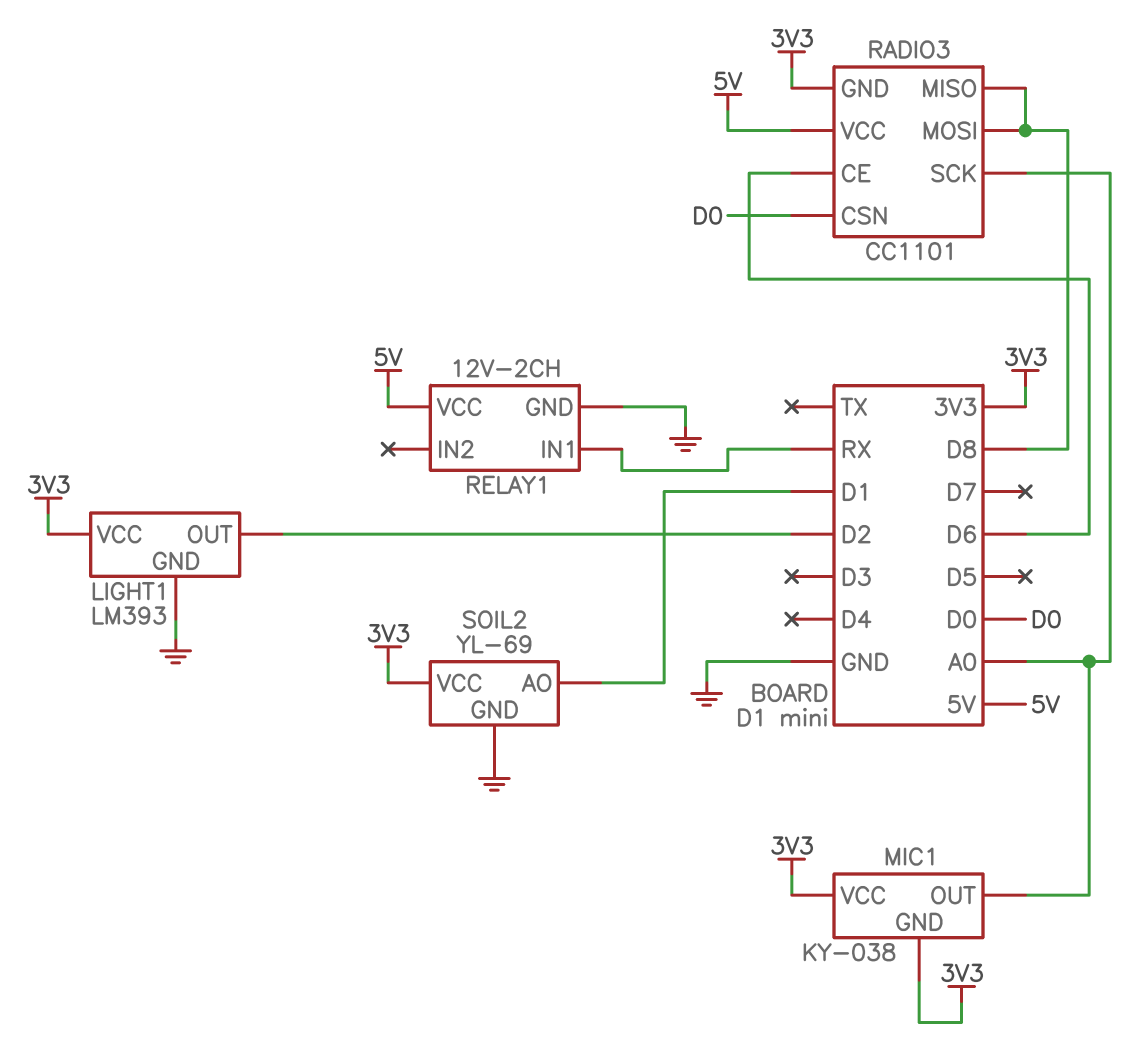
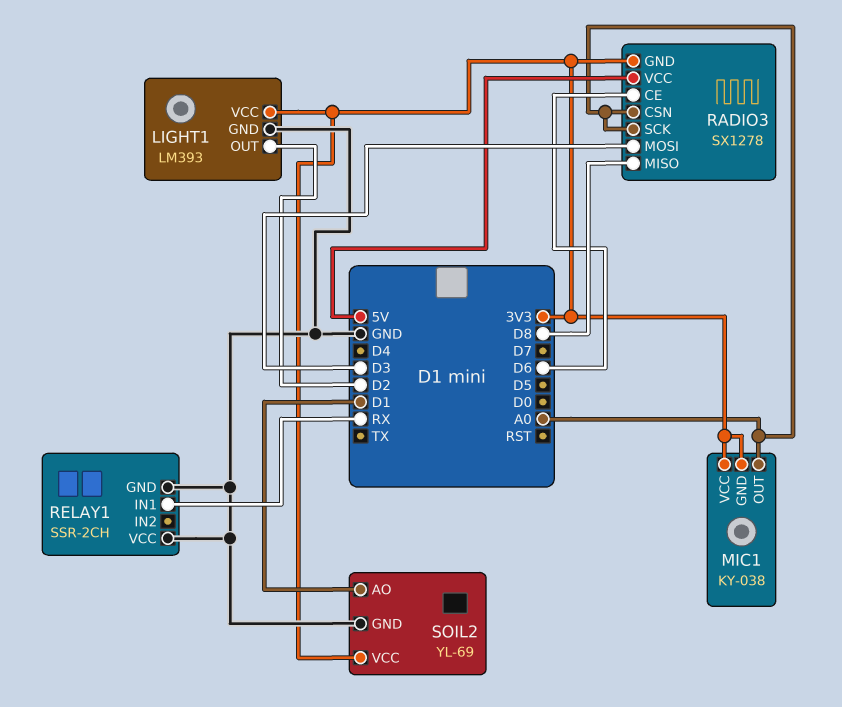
RADIO3: CC1101 -> SX1278
RADIO3 pin CSN: D0 -> A0
RADIO3 pin MOSI: D8 -> D3
RELAY1: 12V-2CH -> SSR-2CH
RELAY1 pin VCC: 5V -> GND

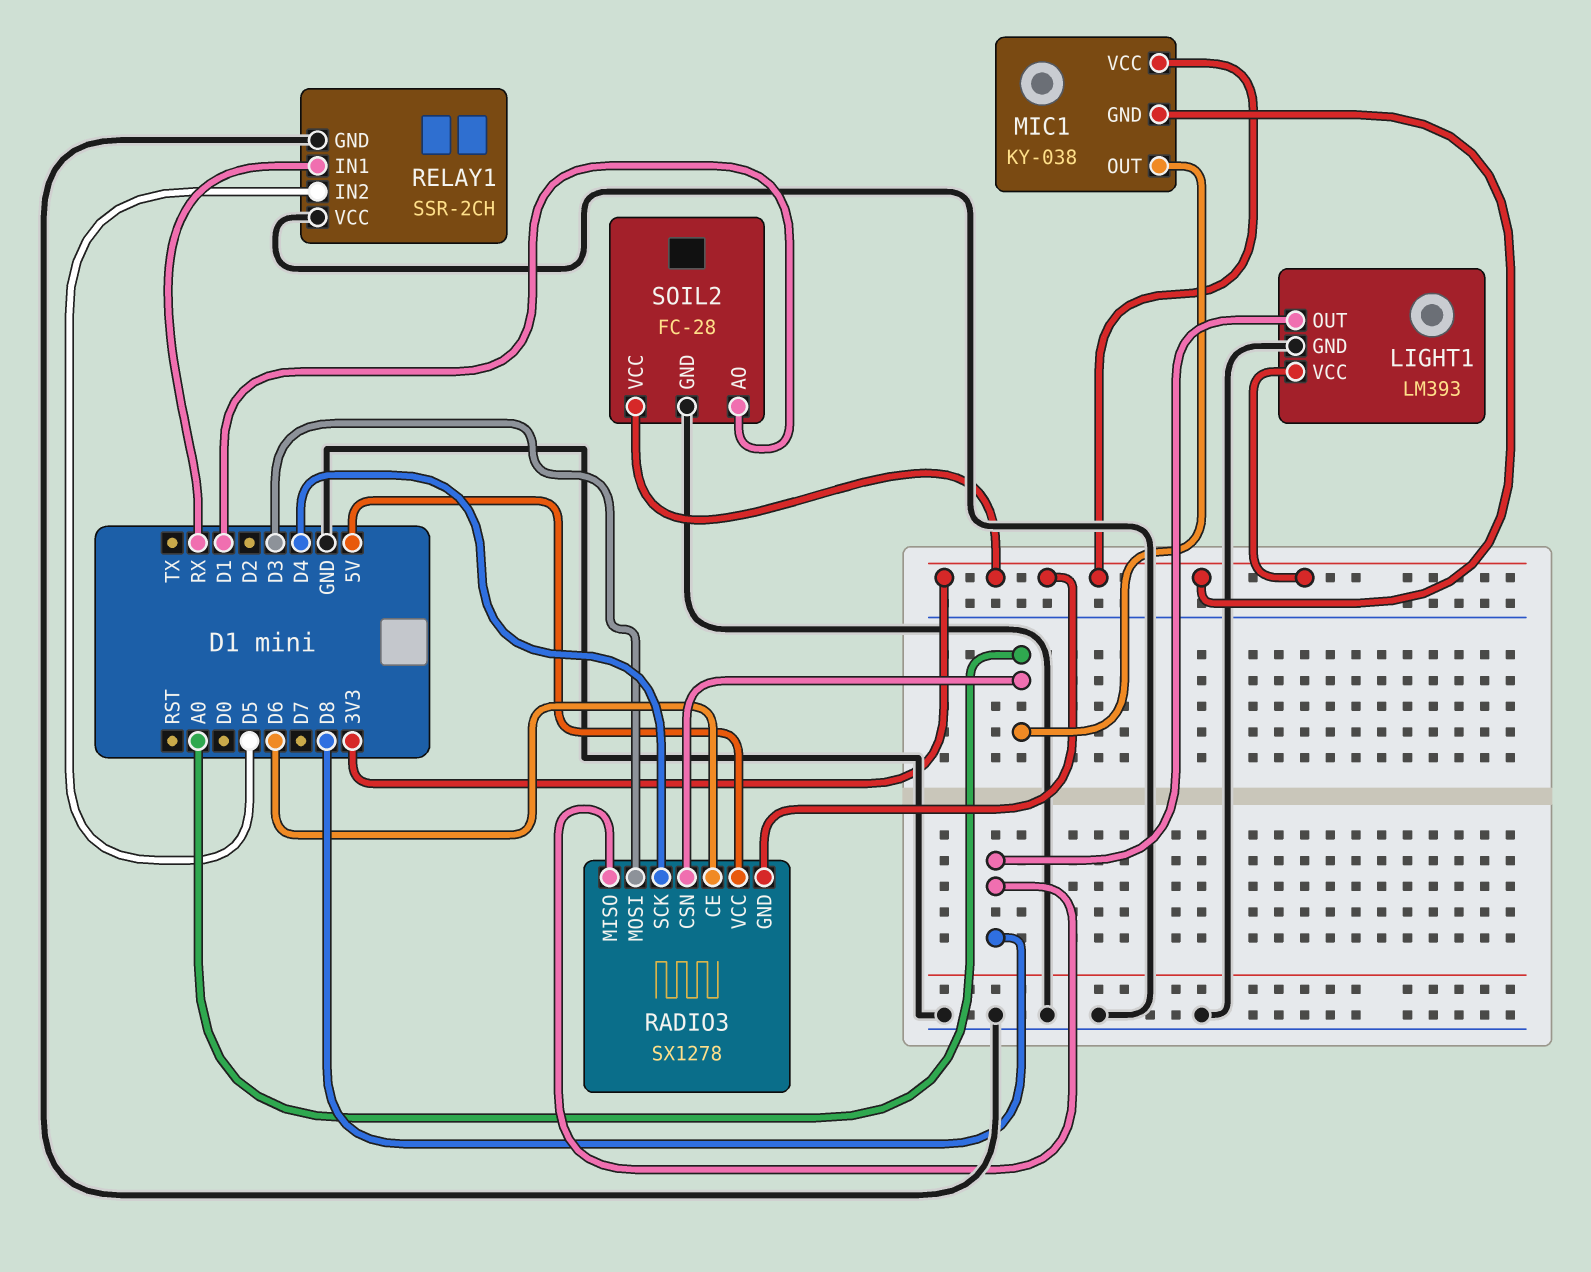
LIGHT1 pin OUT: D2 -> D8
RADIO3 pin SCK: A0 -> D4
RELAY1 pin IN2: none -> D5
SOIL2: YL-69 -> FC-28

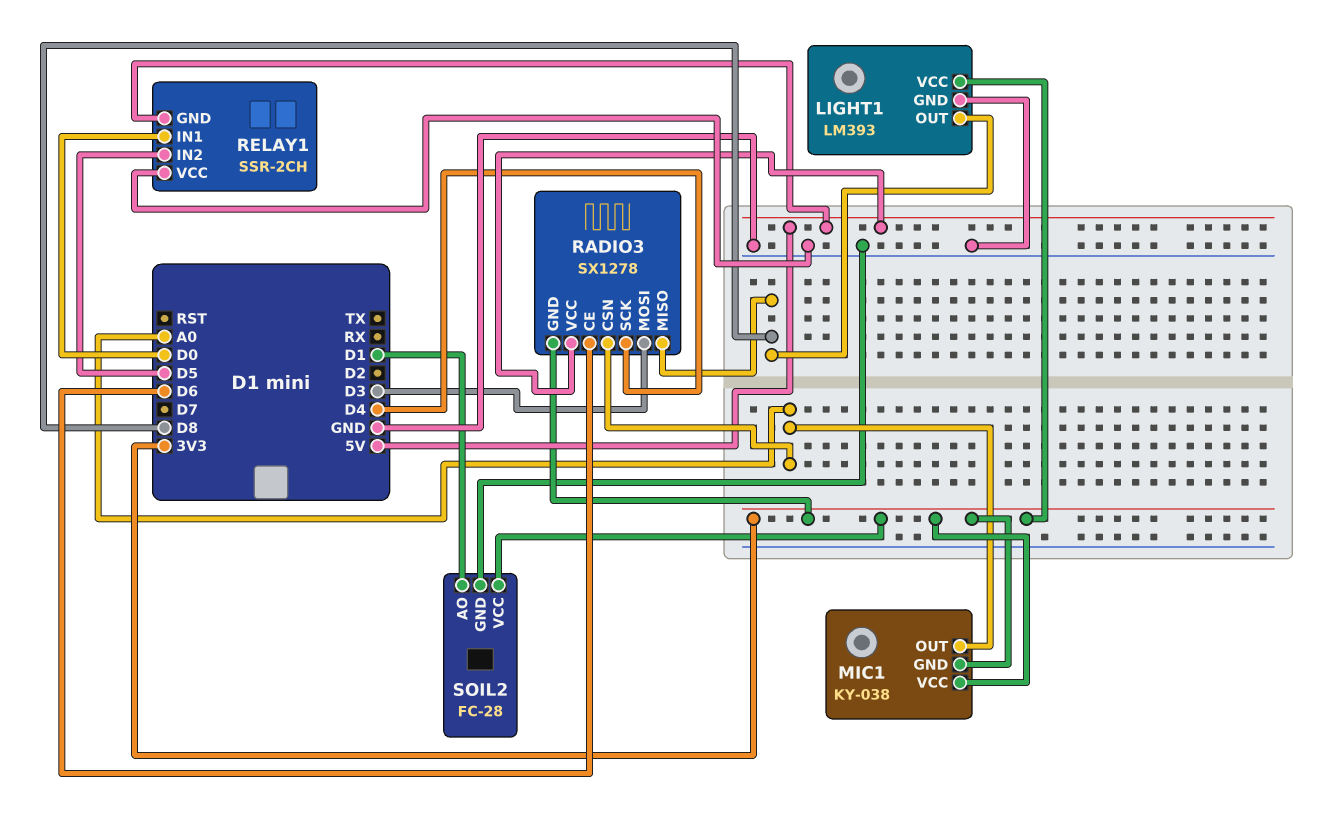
RELAY1 pin GND: GND -> 5V
RELAY1 pin IN1: RX -> D0

